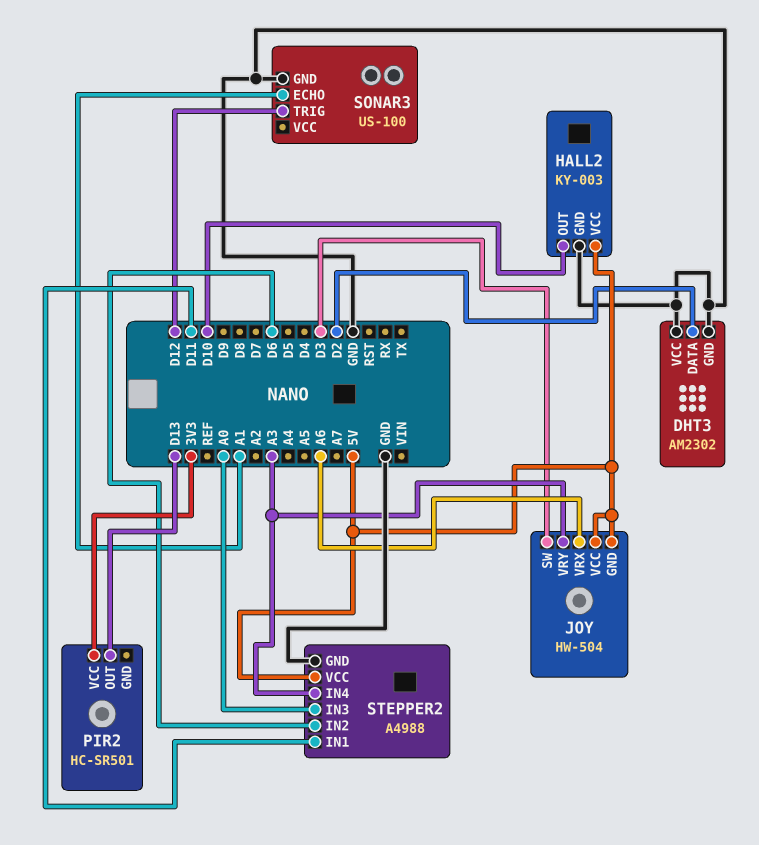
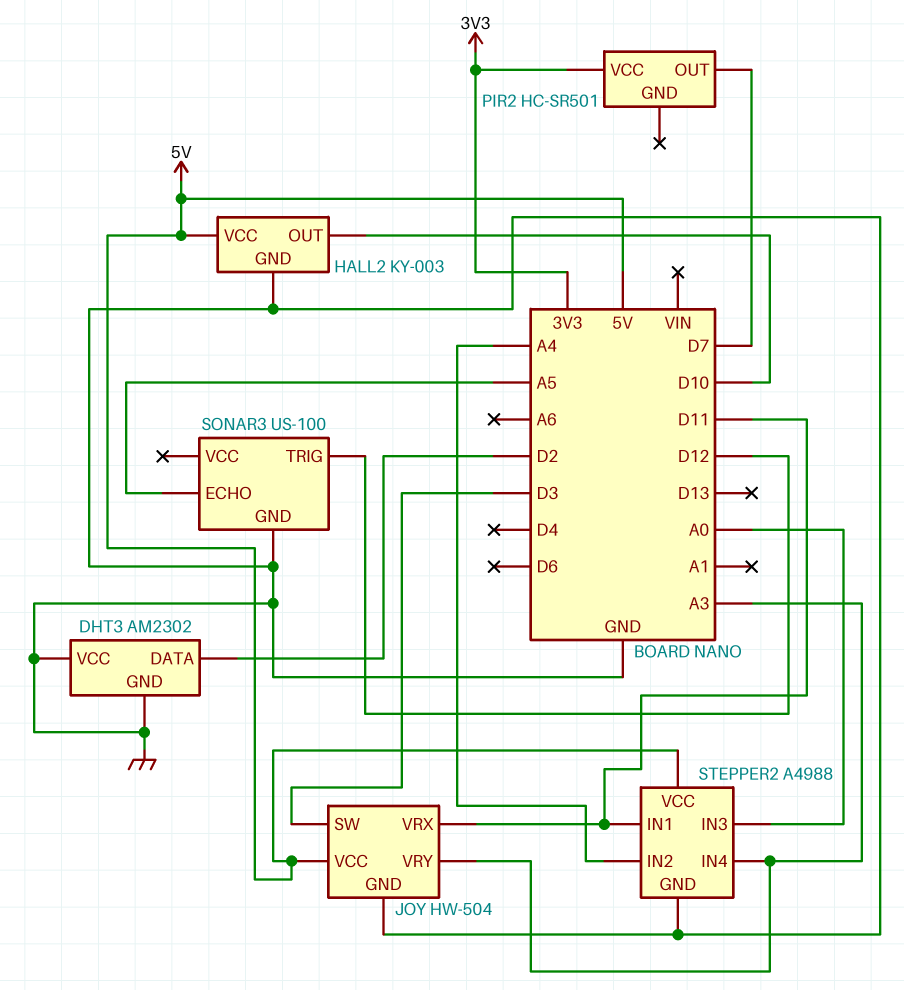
JOY pin GND: 5V -> GND
JOY pin VRX: A6 -> D11
PIR2 pin OUT: D13 -> D7
SONAR3 pin ECHO: A1 -> A5
STEPPER2 pin IN2: D6 -> A4

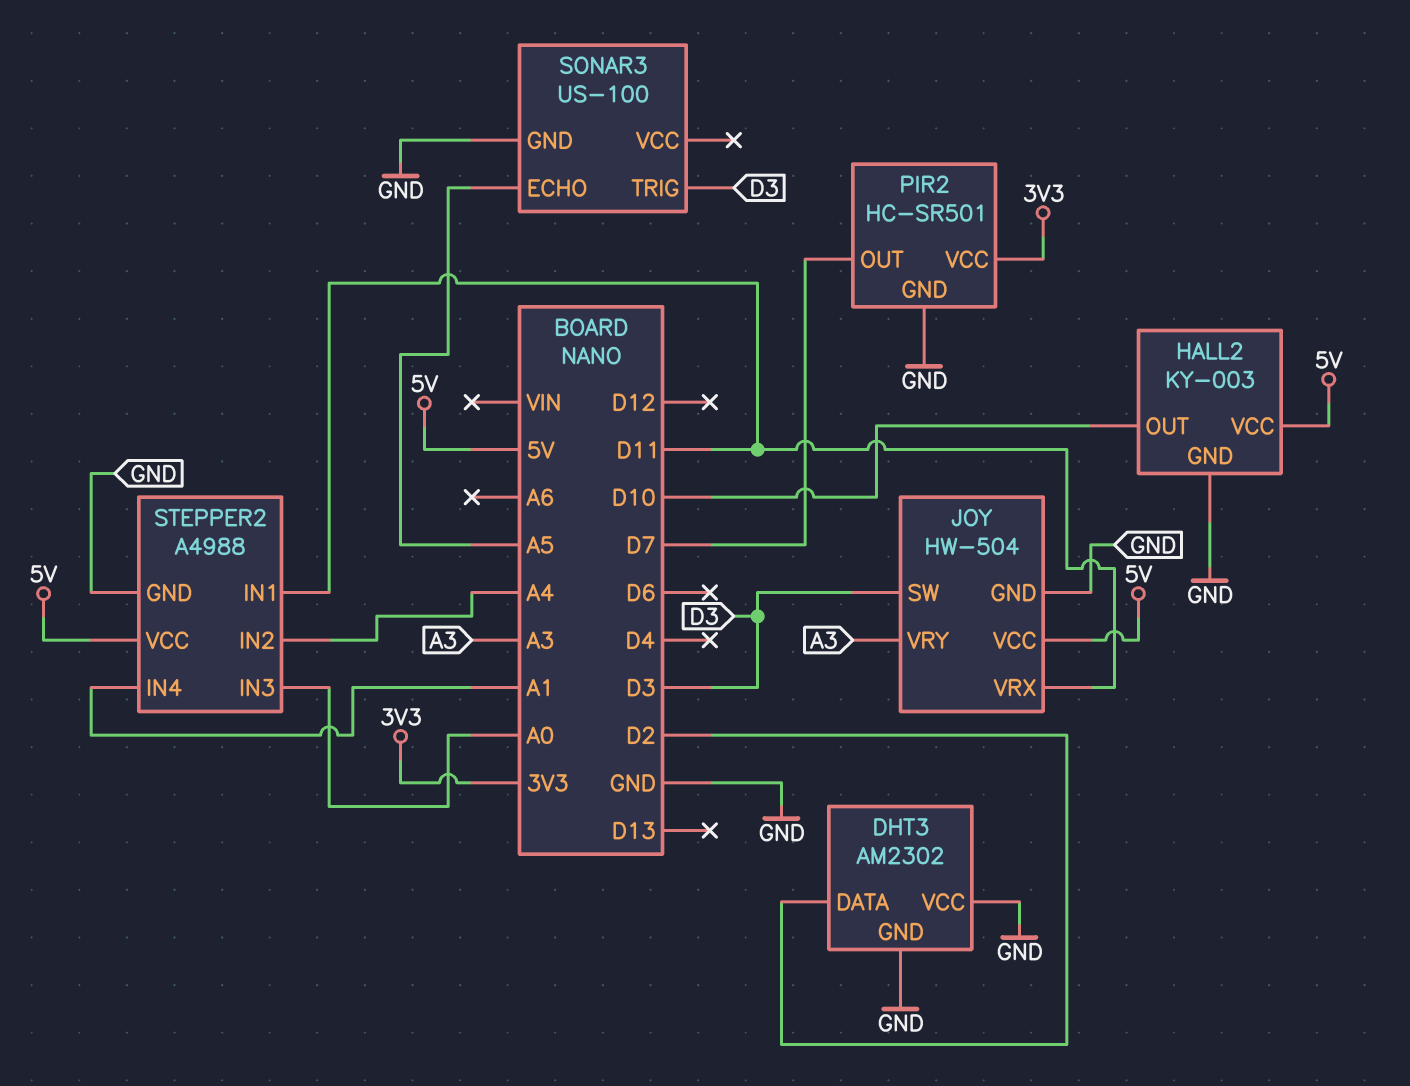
PIR2 pin GND: none -> GND
SONAR3 pin TRIG: D12 -> D3
STEPPER2 pin IN4: A3 -> A1

